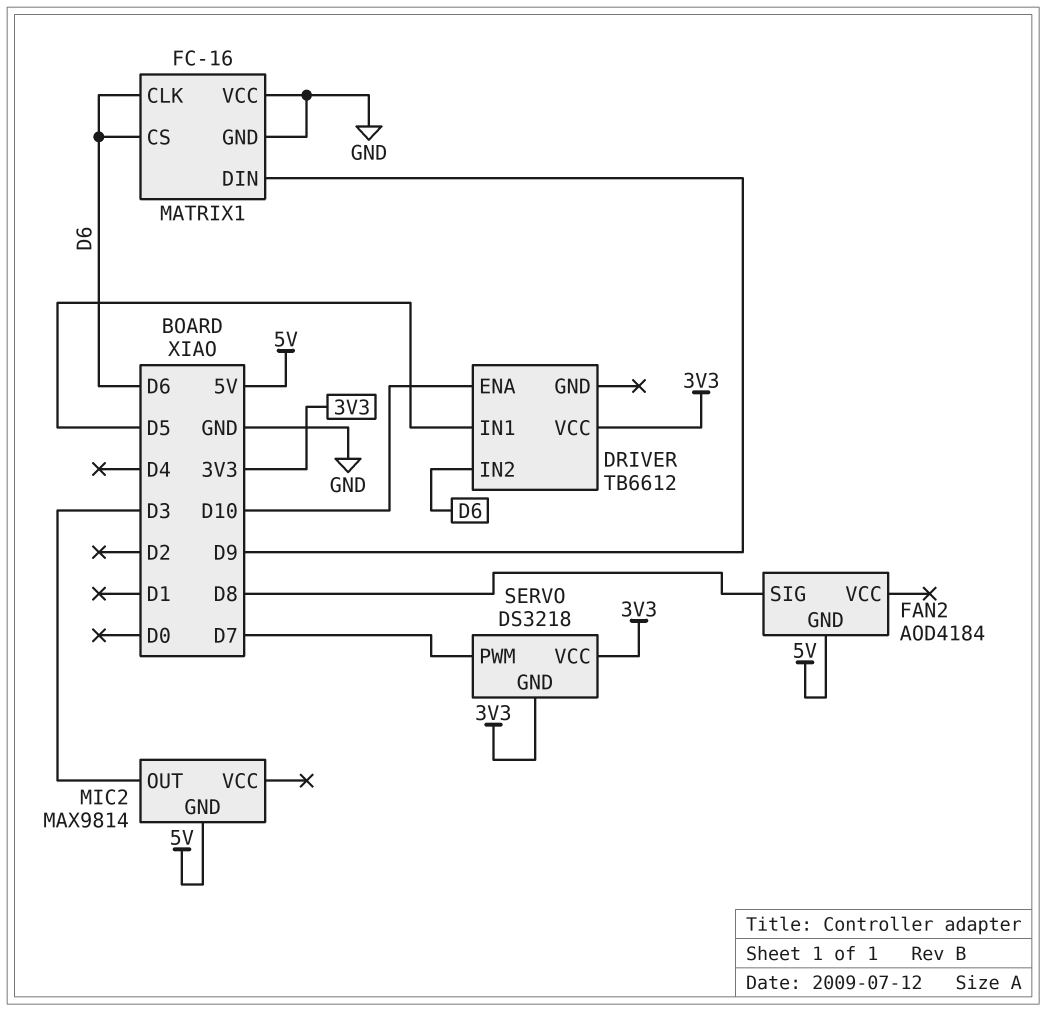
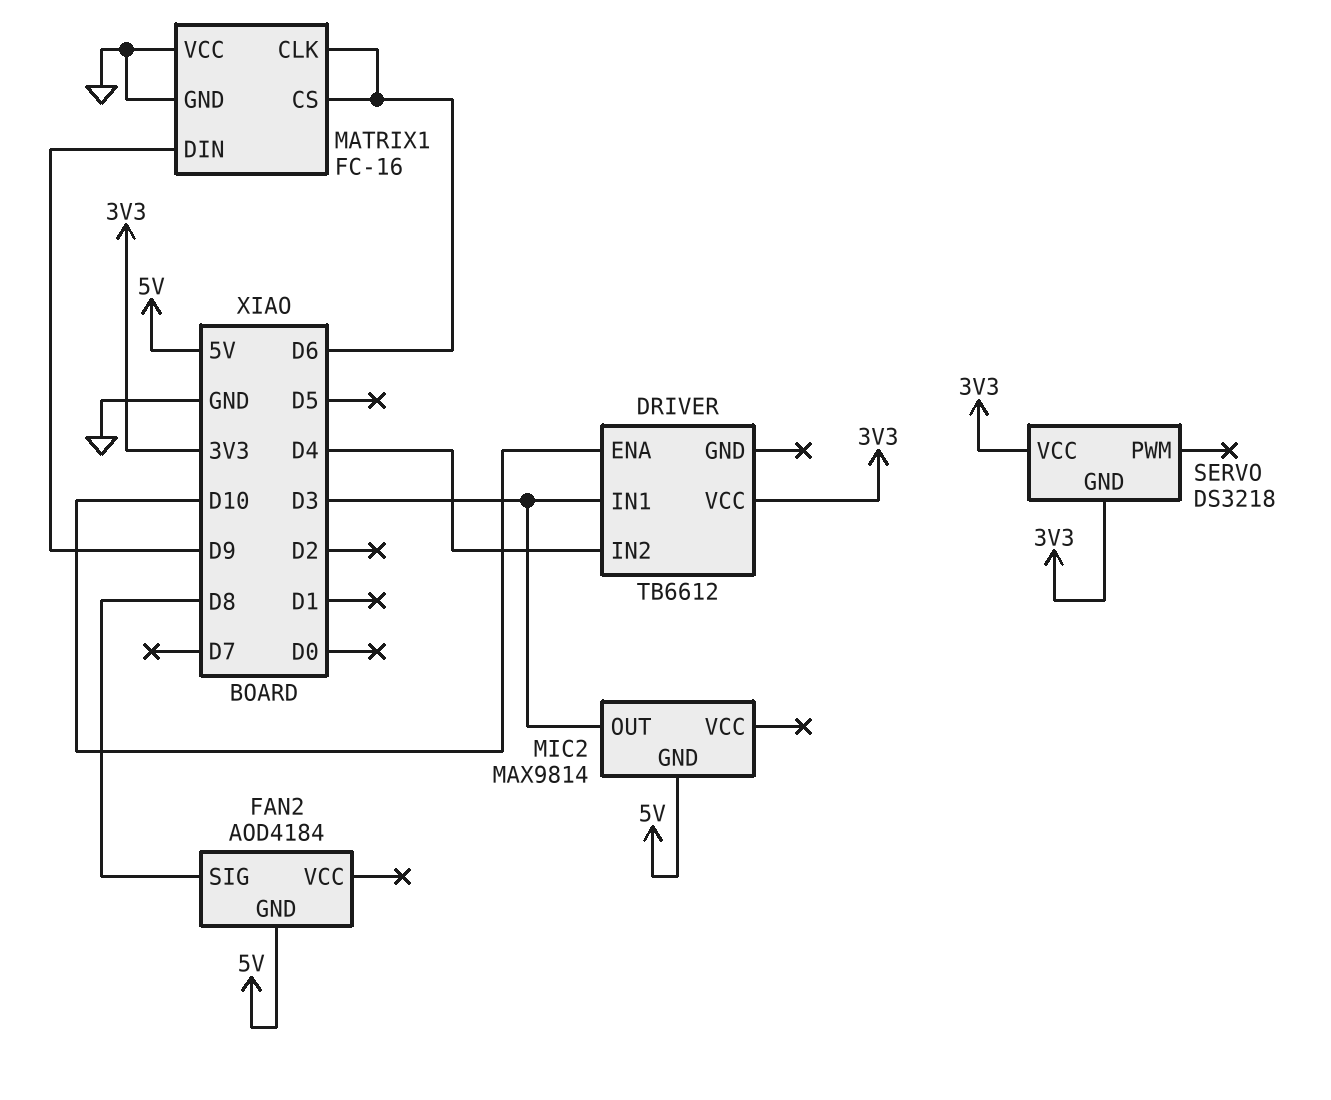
DRIVER pin IN1: D5 -> D3
DRIVER pin IN2: D6 -> D4
SERVO pin PWM: D7 -> none

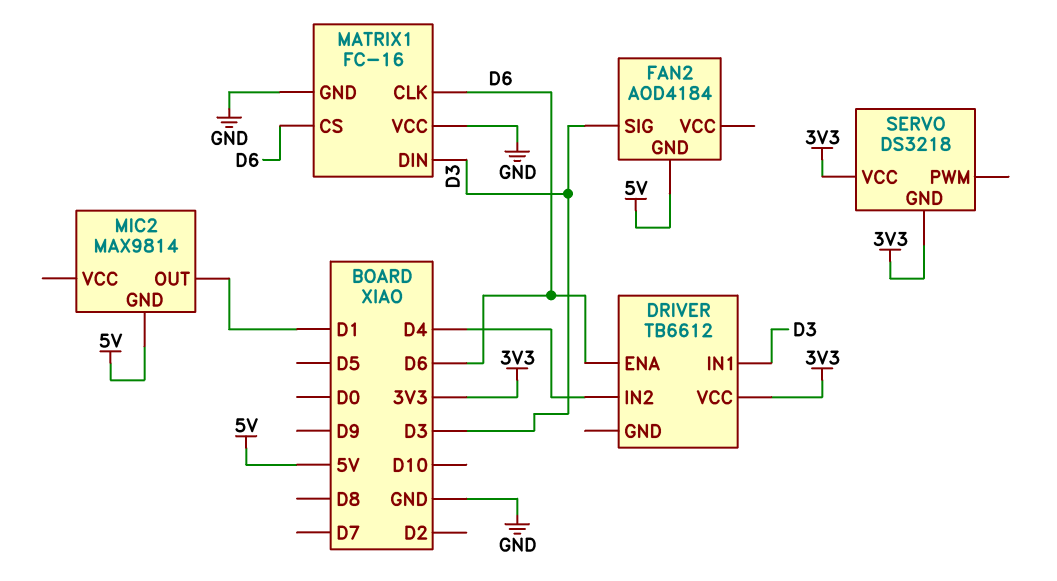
DRIVER pin ENA: D10 -> D6
FAN2 pin SIG: D8 -> D3
MATRIX1 pin DIN: D9 -> D3
MIC2 pin OUT: D3 -> D1

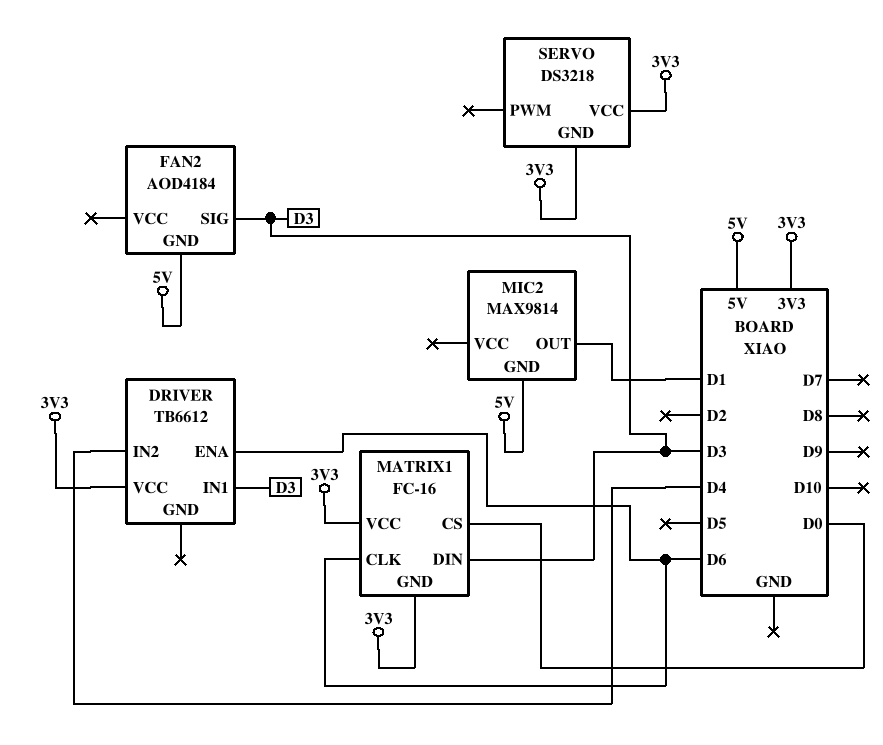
MATRIX1 pin CS: D6 -> D0
MATRIX1 pin GND: GND -> 3V3
MATRIX1 pin VCC: GND -> 3V3

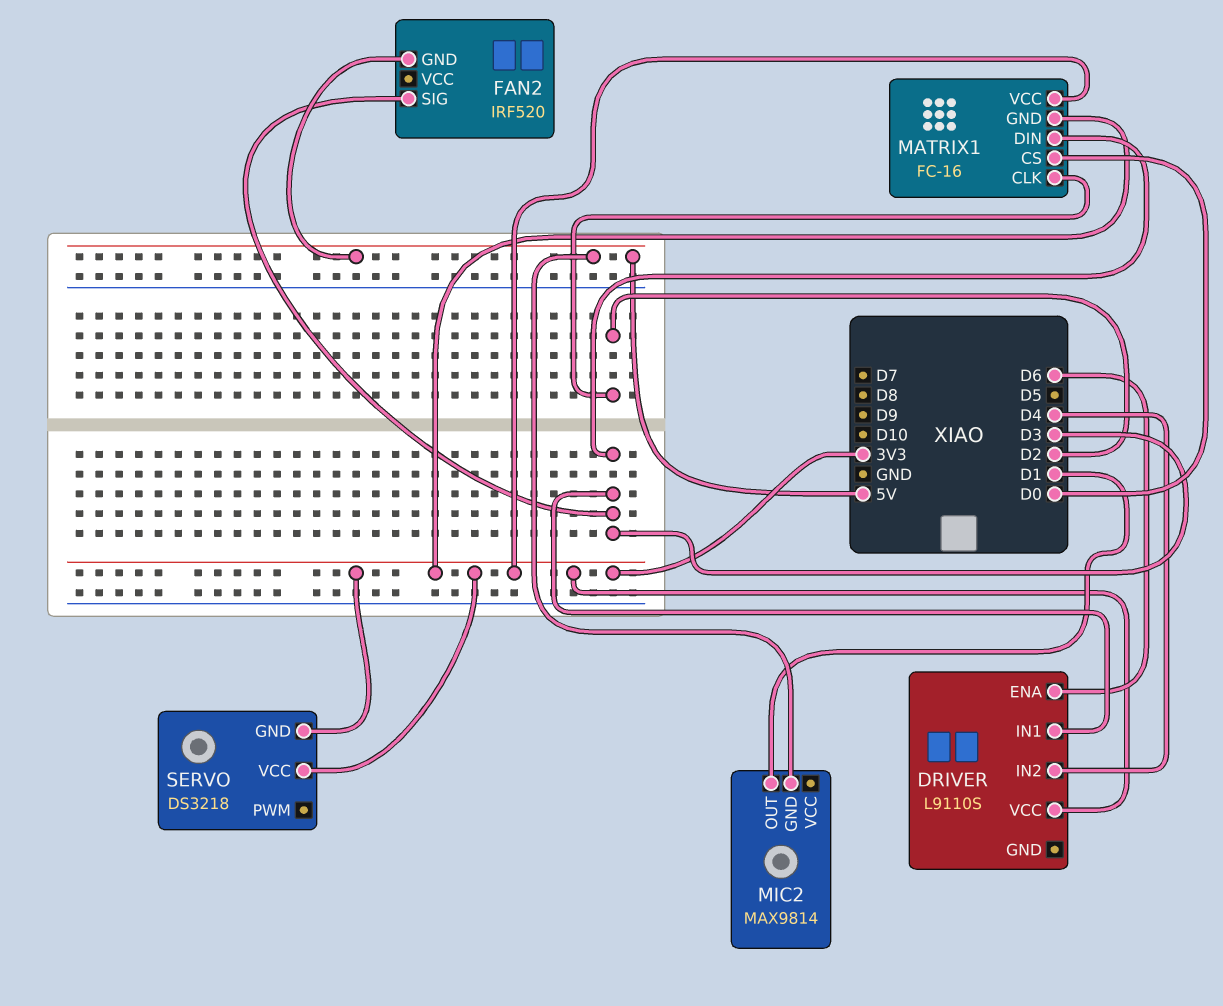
DRIVER: TB6612 -> L9110S
FAN2: AOD4184 -> IRF520
MATRIX1 pin CLK: D6 -> D2

